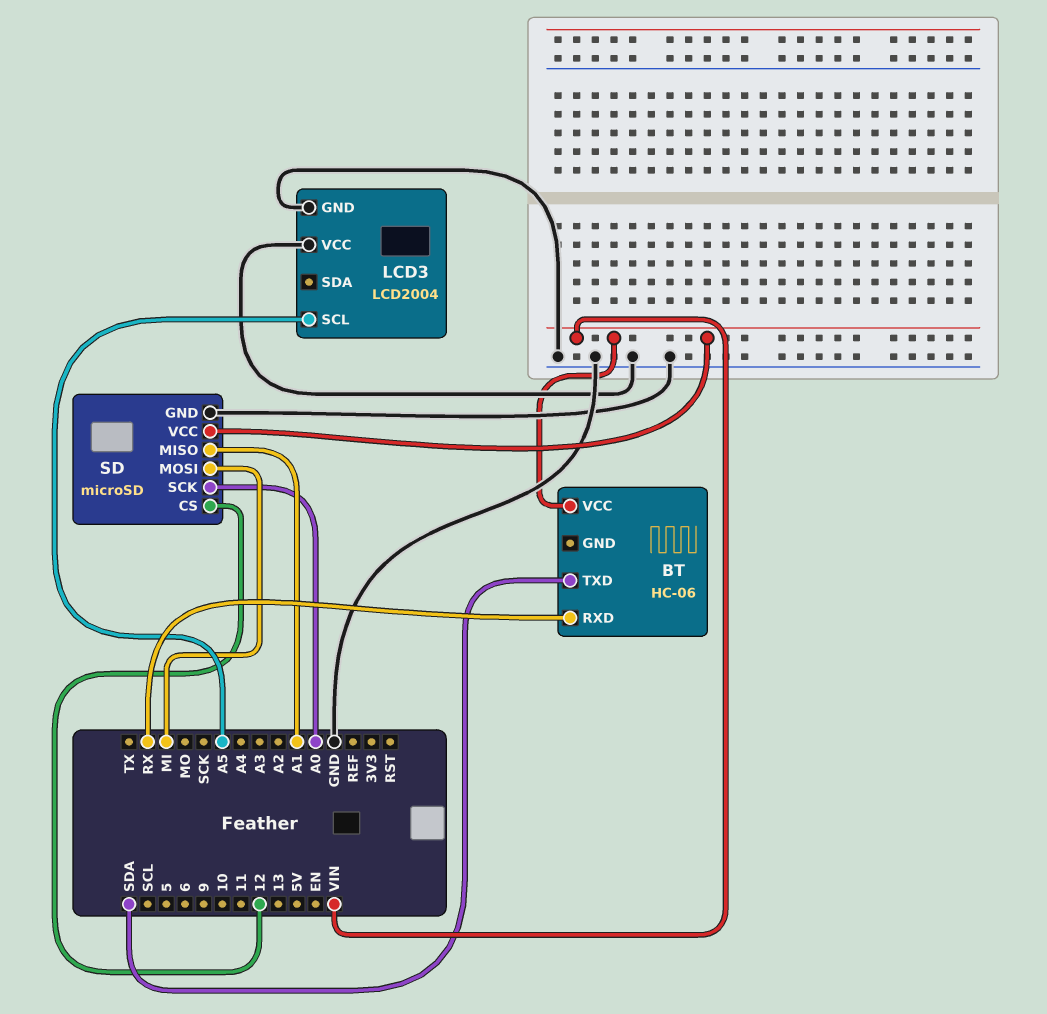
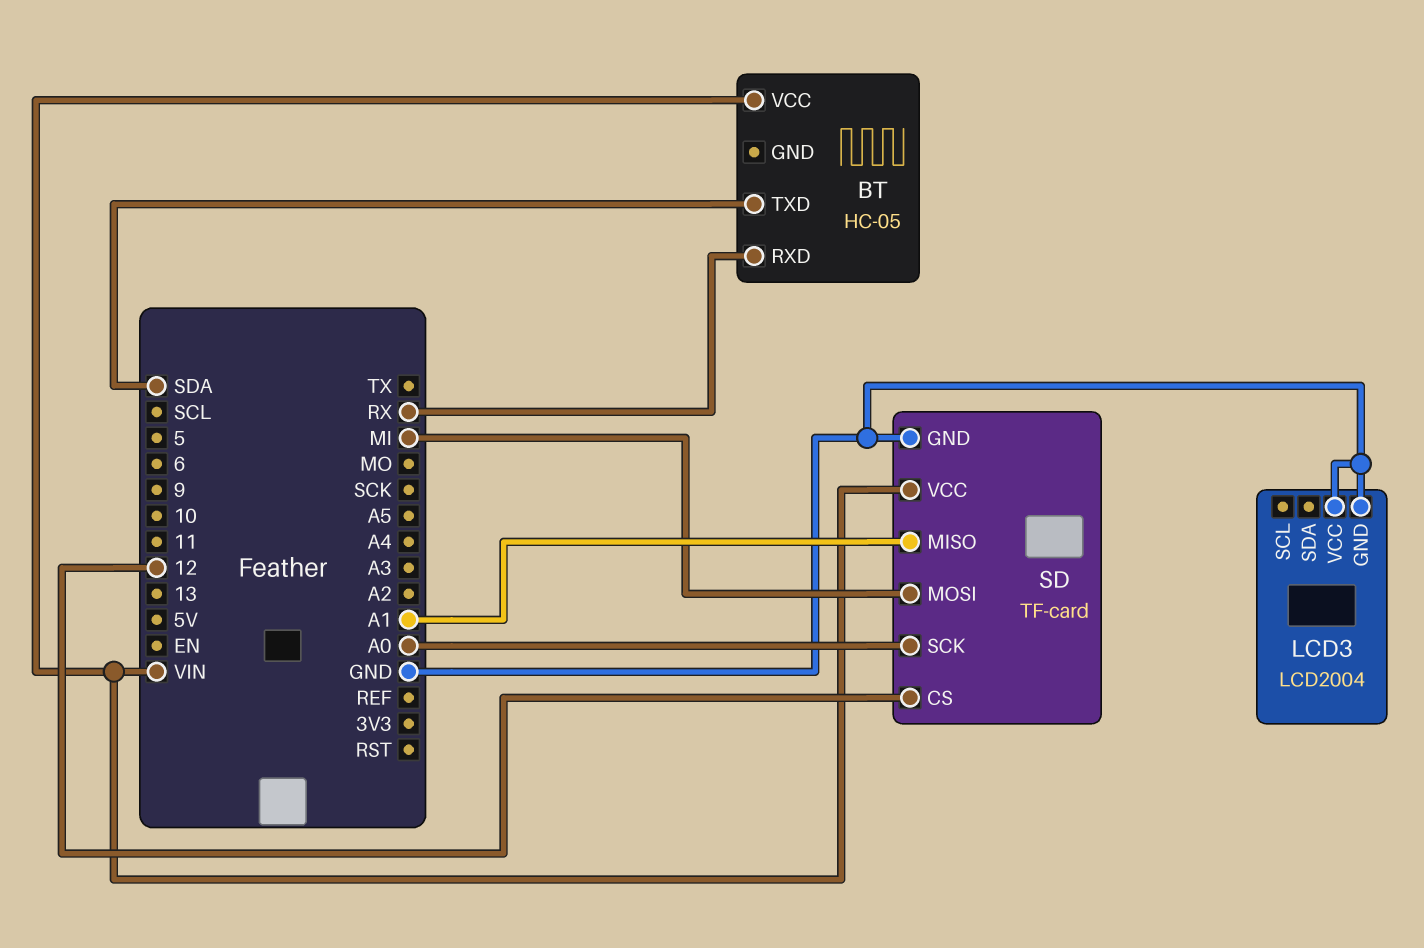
BT: HC-06 -> HC-05
LCD3 pin SCL: A5 -> none
SD: microSD -> TF-card

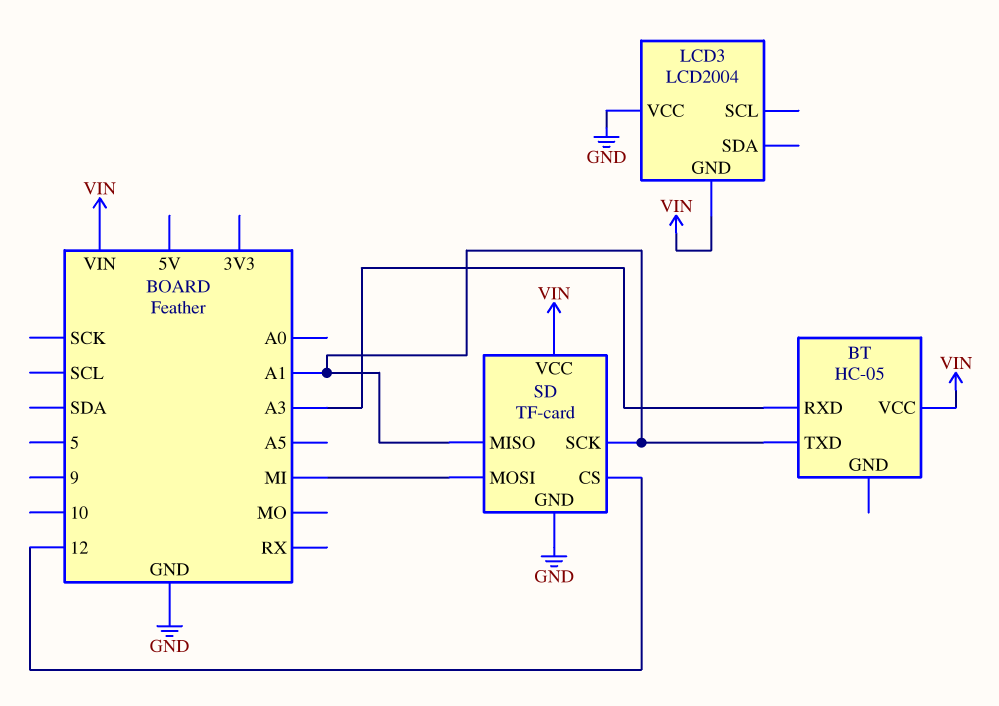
BT pin RXD: RX -> A3
BT pin TXD: SDA -> A1
LCD3 pin GND: GND -> VIN
SD pin SCK: A0 -> A1

